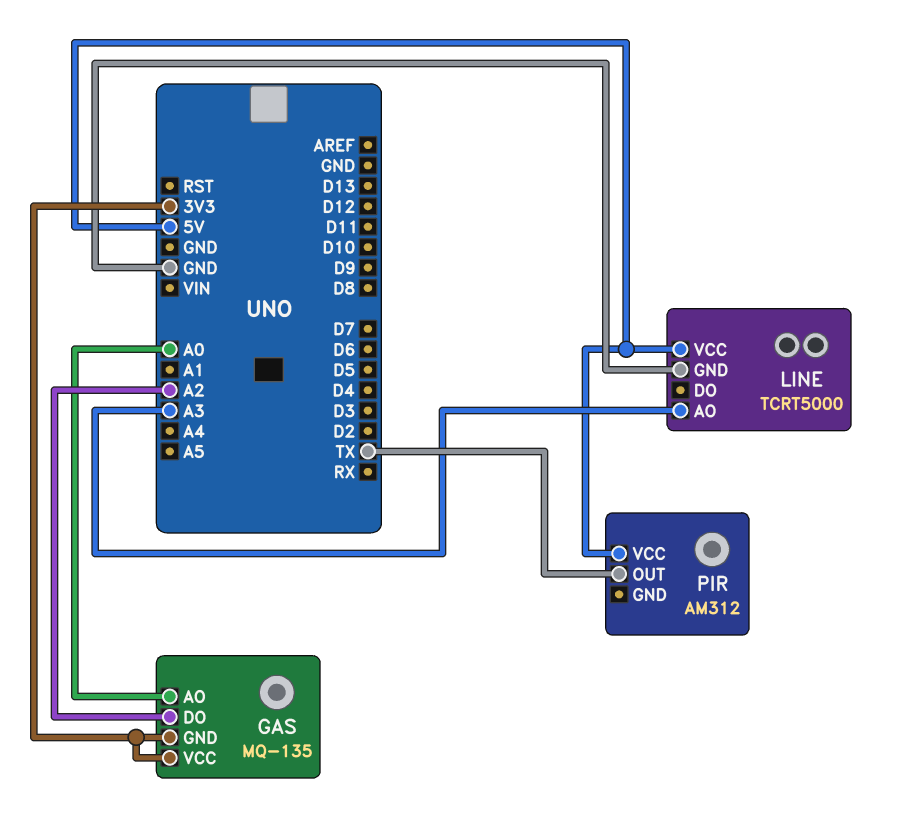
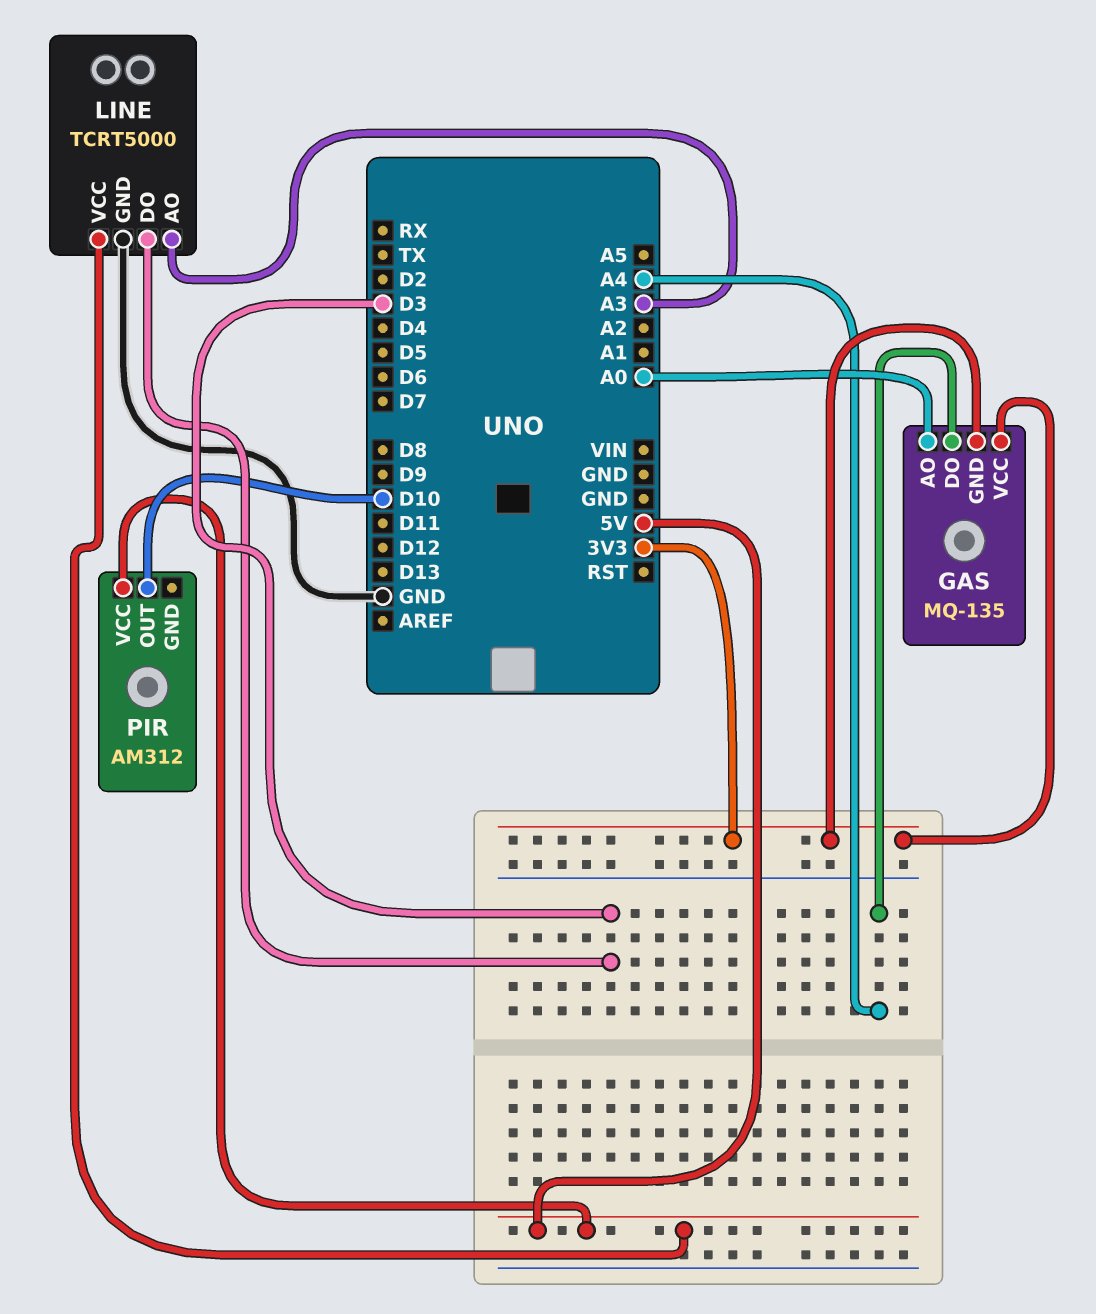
GAS pin DO: A2 -> A4
LINE pin DO: none -> D3
PIR pin OUT: TX -> D10

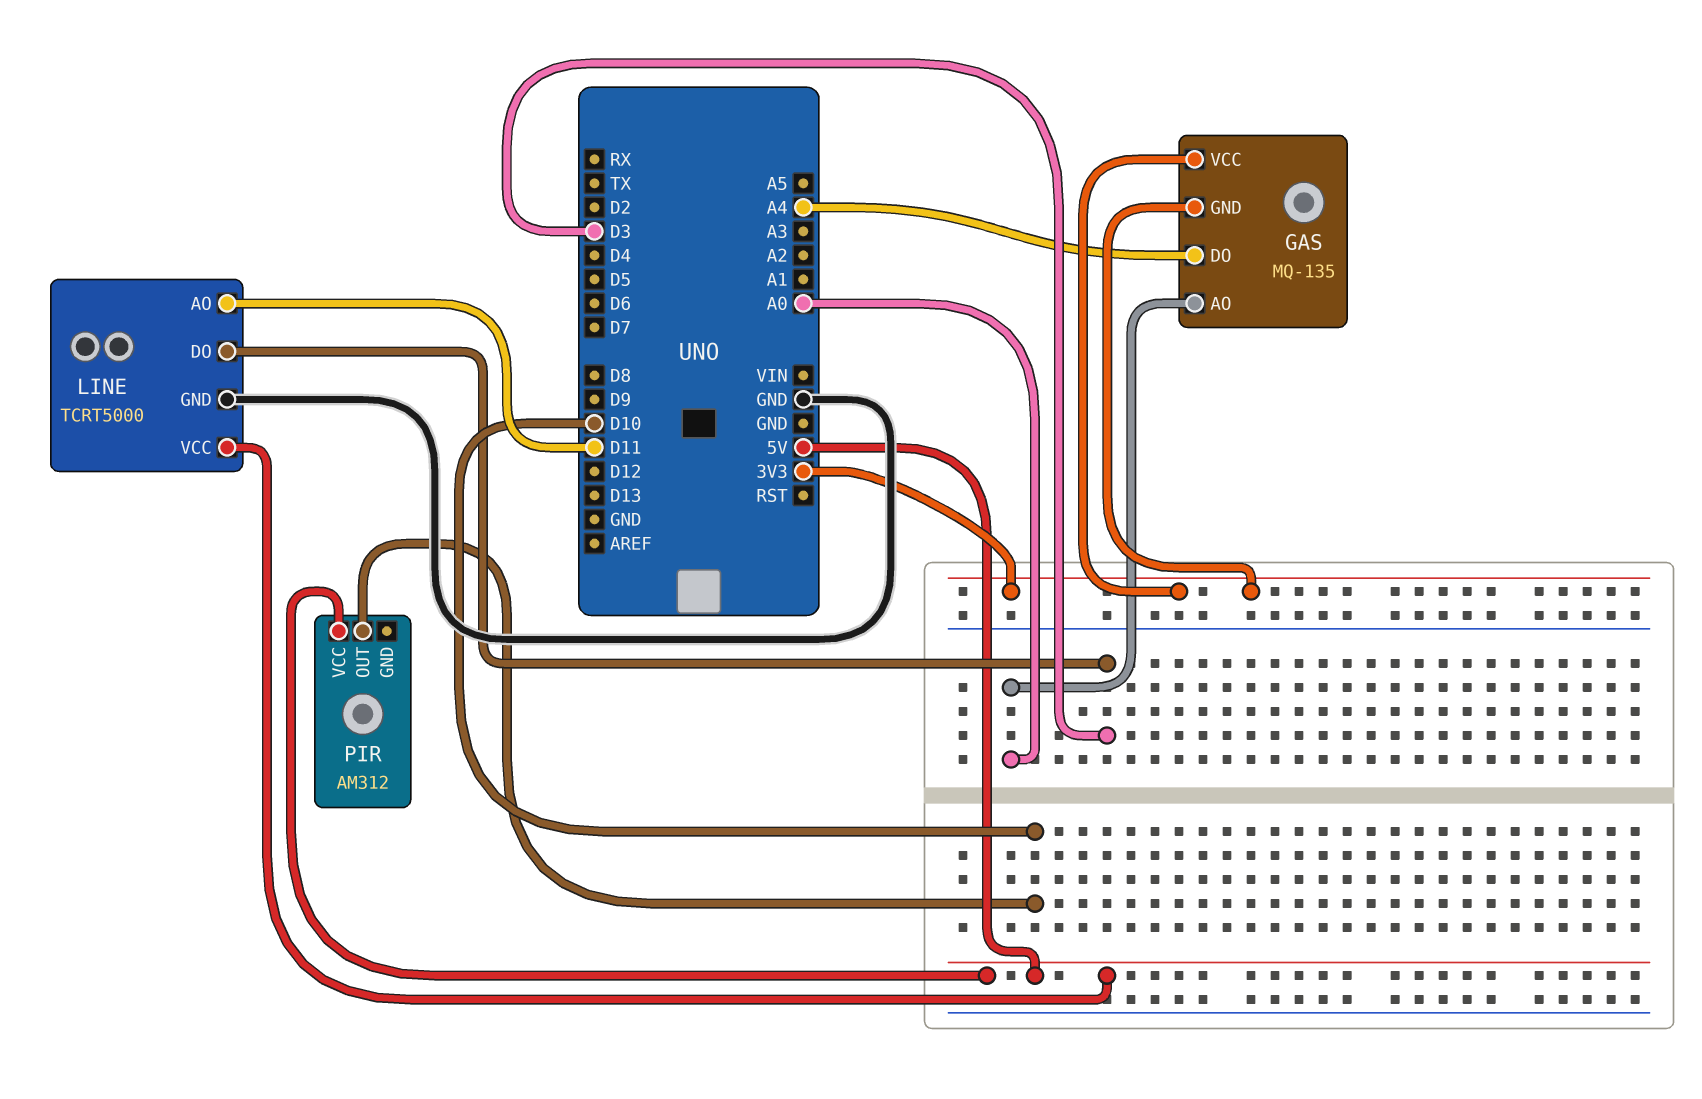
LINE pin AO: A3 -> D11

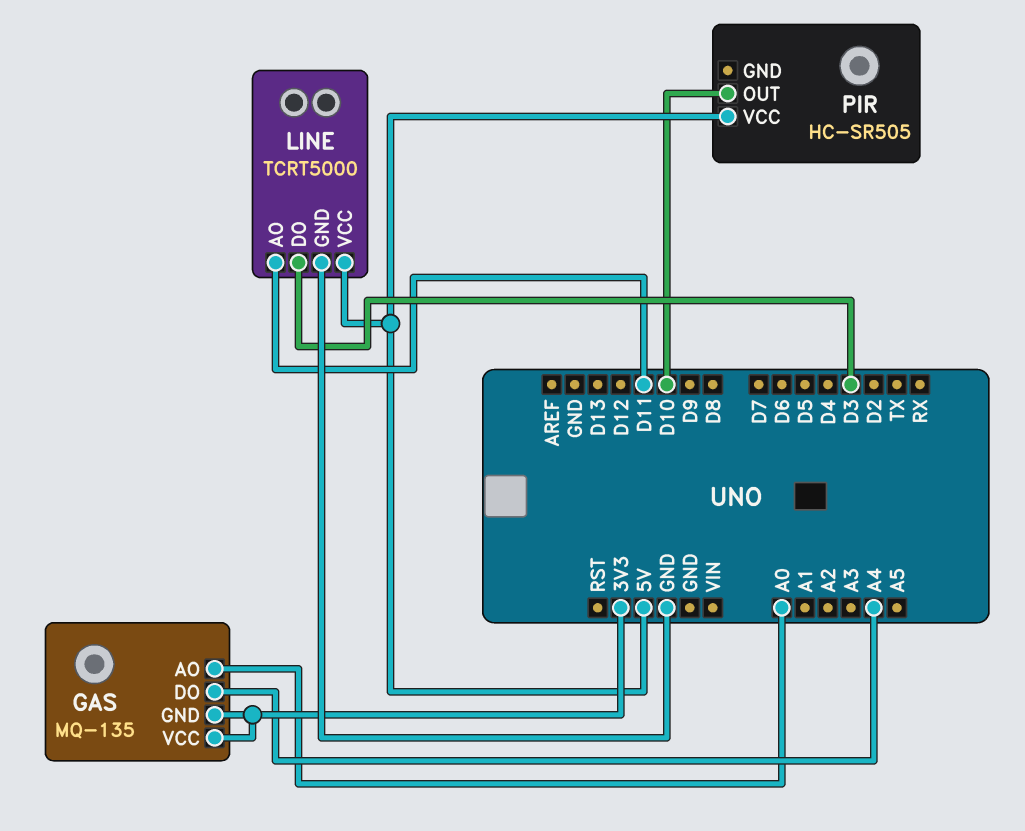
PIR: AM312 -> HC-SR505

